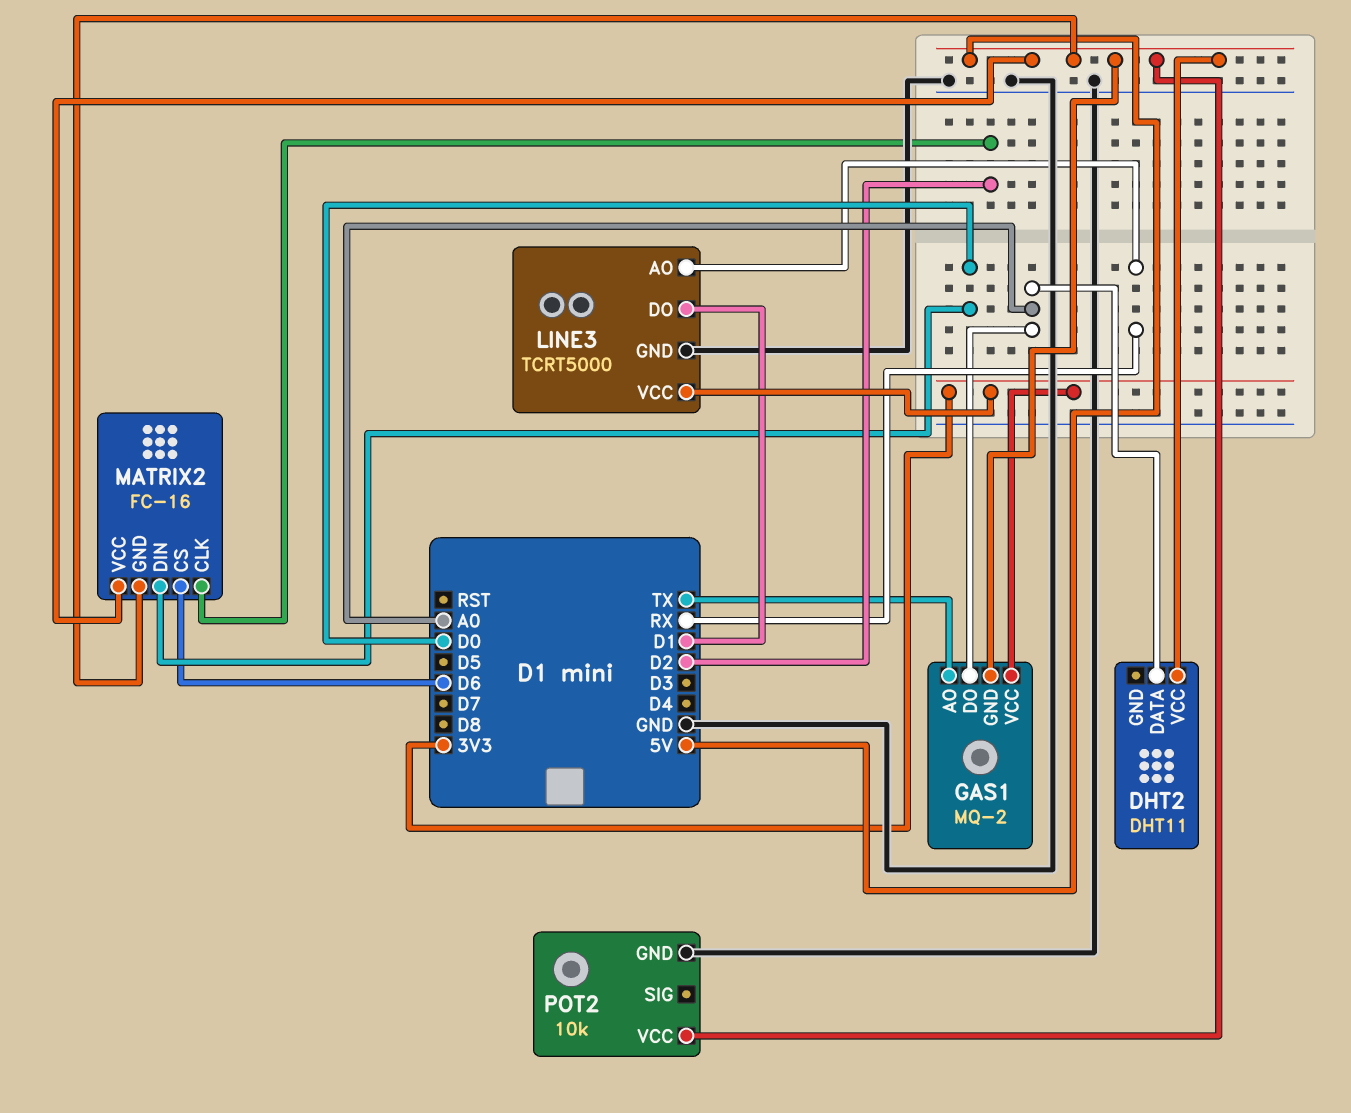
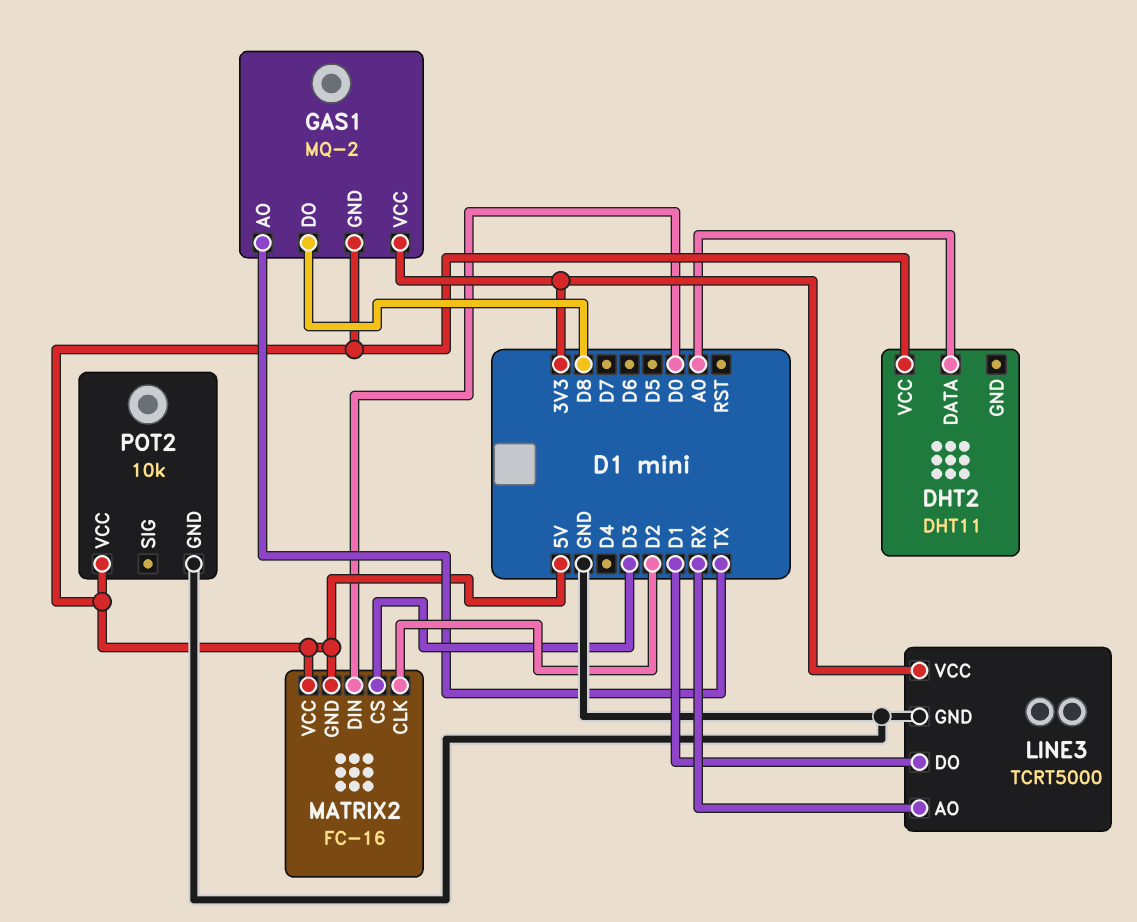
GAS1 pin DO: A0 -> D8
MATRIX2 pin CS: D6 -> D3

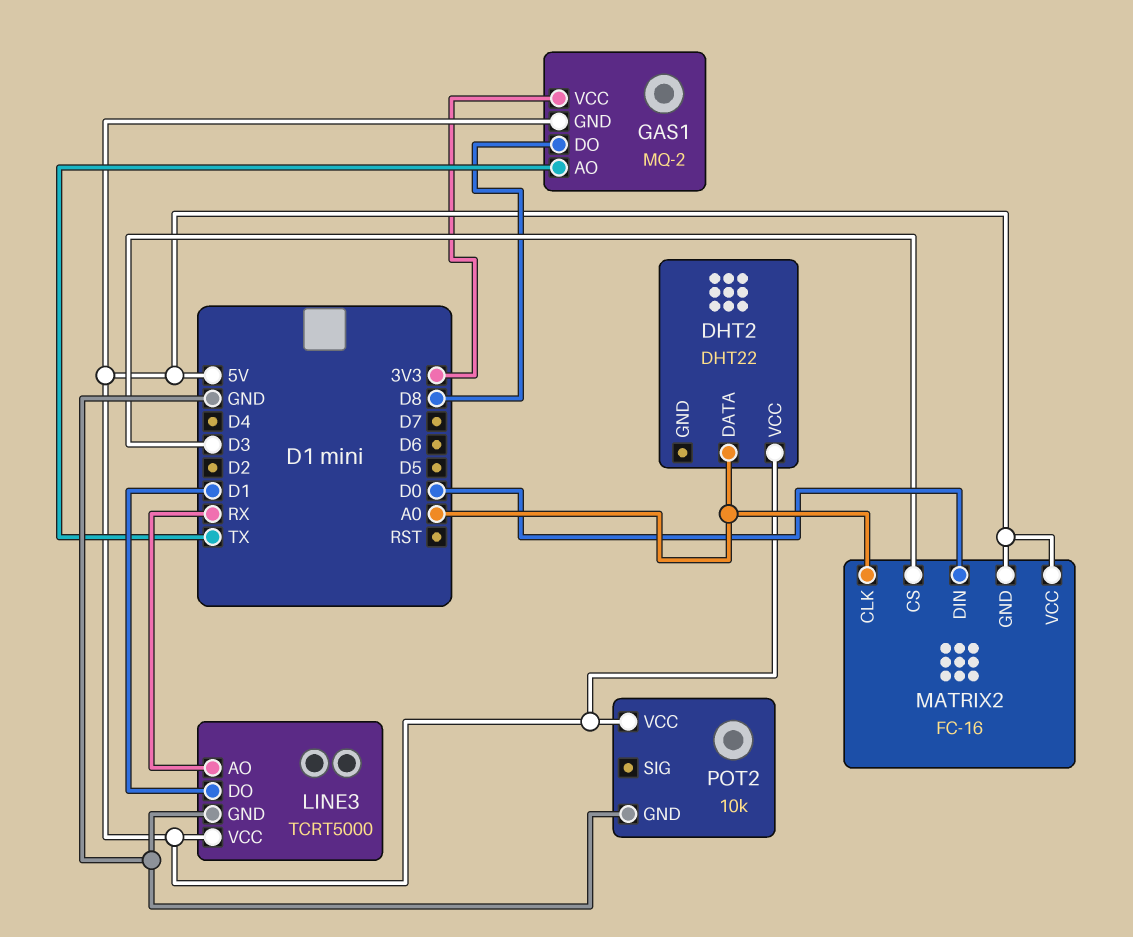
DHT2: DHT11 -> DHT22
LINE3 pin VCC: 3V3 -> 5V
MATRIX2 pin CLK: D2 -> A0

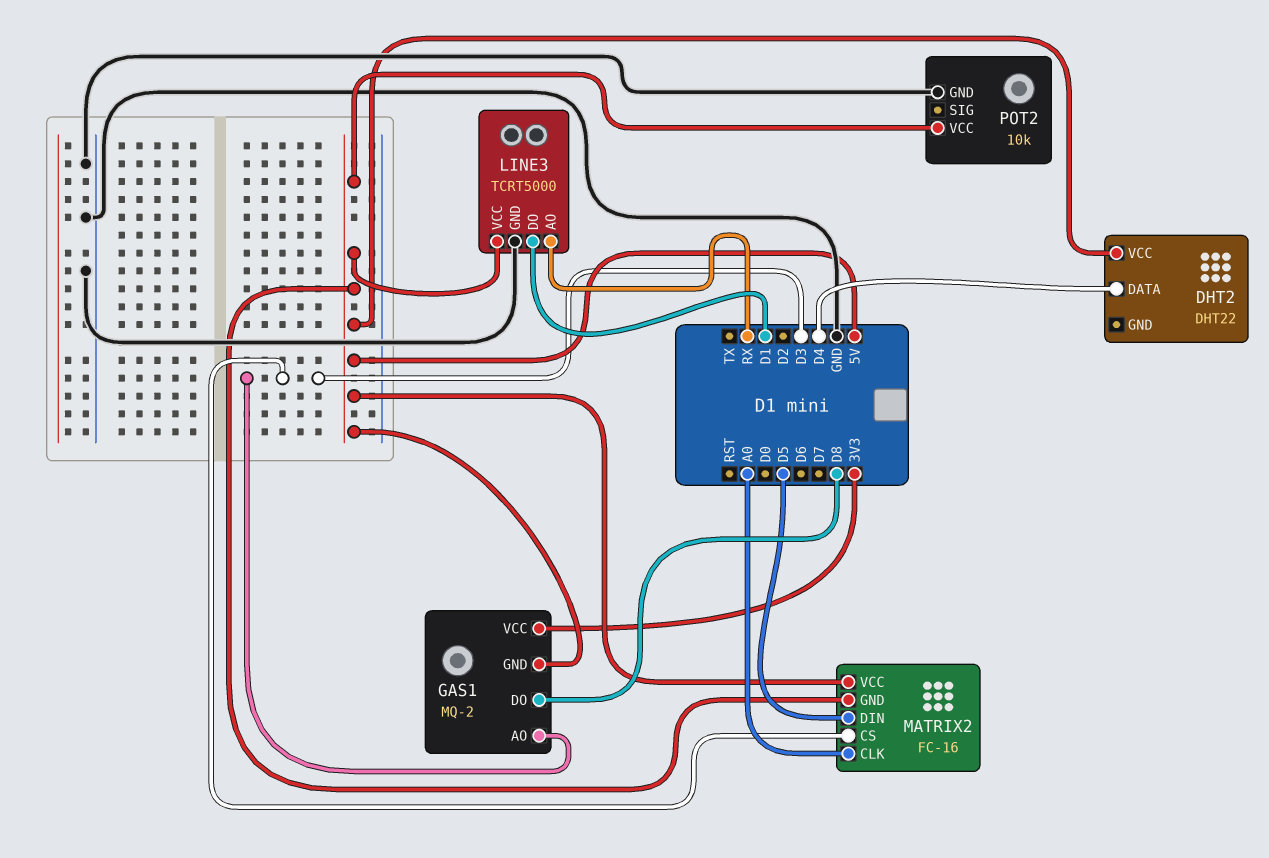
DHT2 pin DATA: A0 -> D4
GAS1 pin AO: TX -> D3
MATRIX2 pin DIN: D0 -> D5

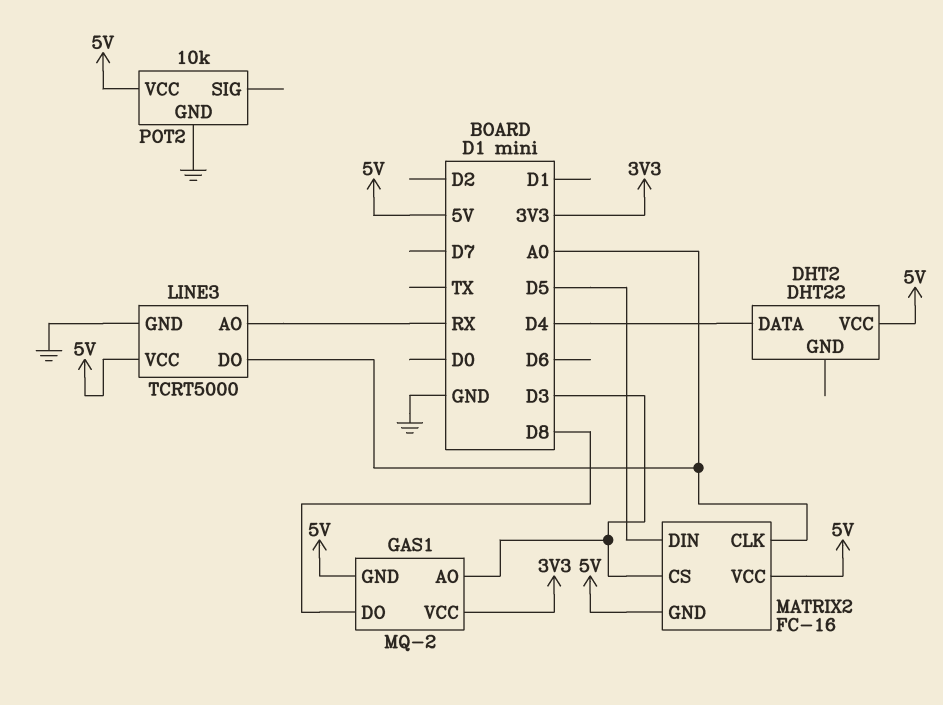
LINE3 pin DO: D1 -> A0

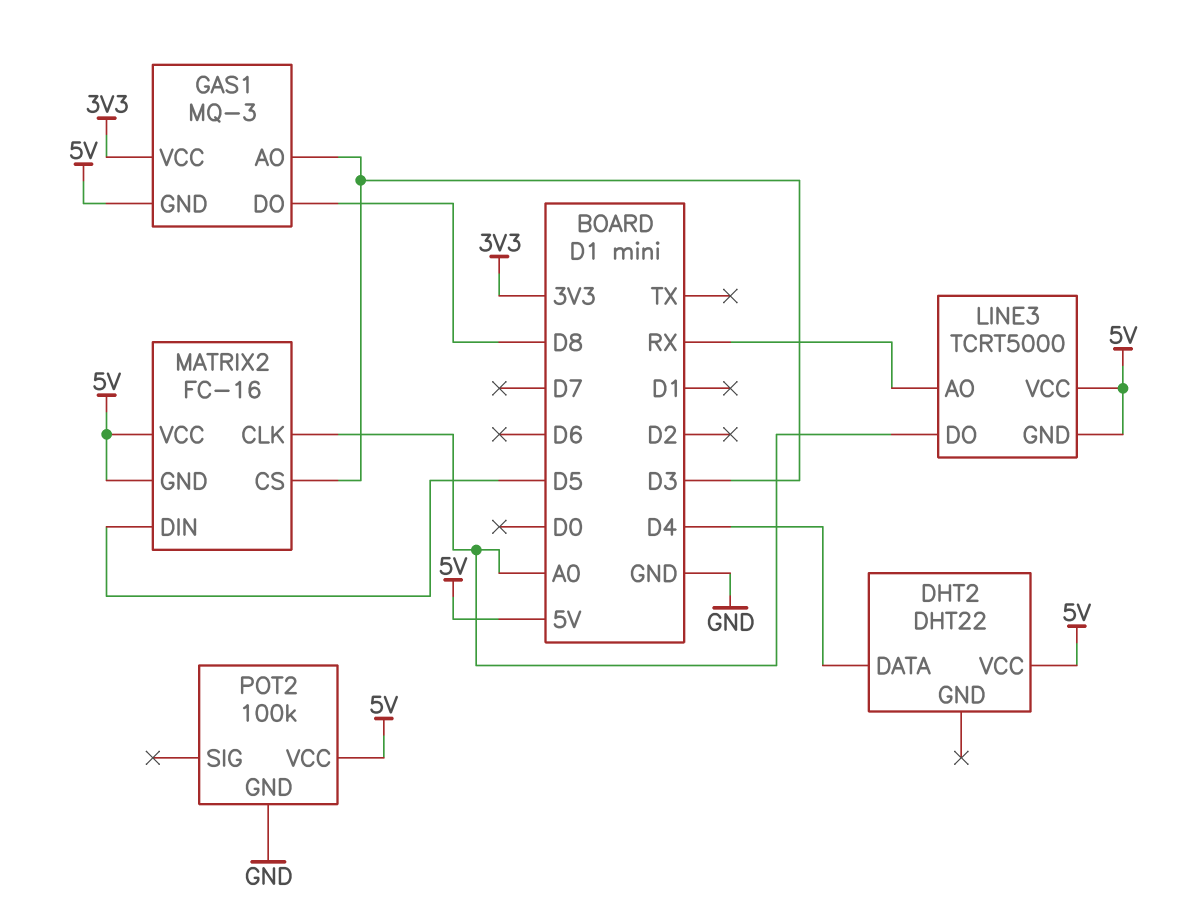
GAS1: MQ-2 -> MQ-3
LINE3 pin GND: GND -> 5V
POT2: 10k -> 100k

